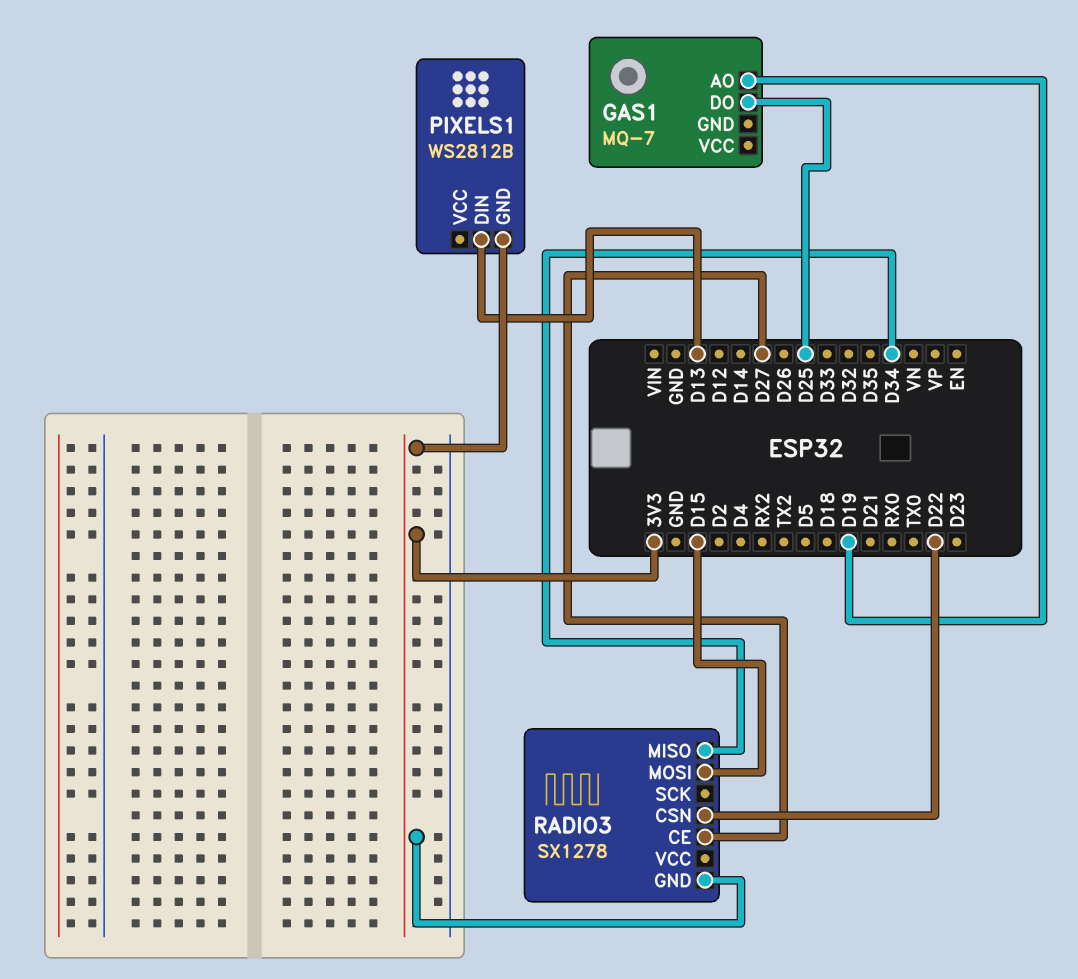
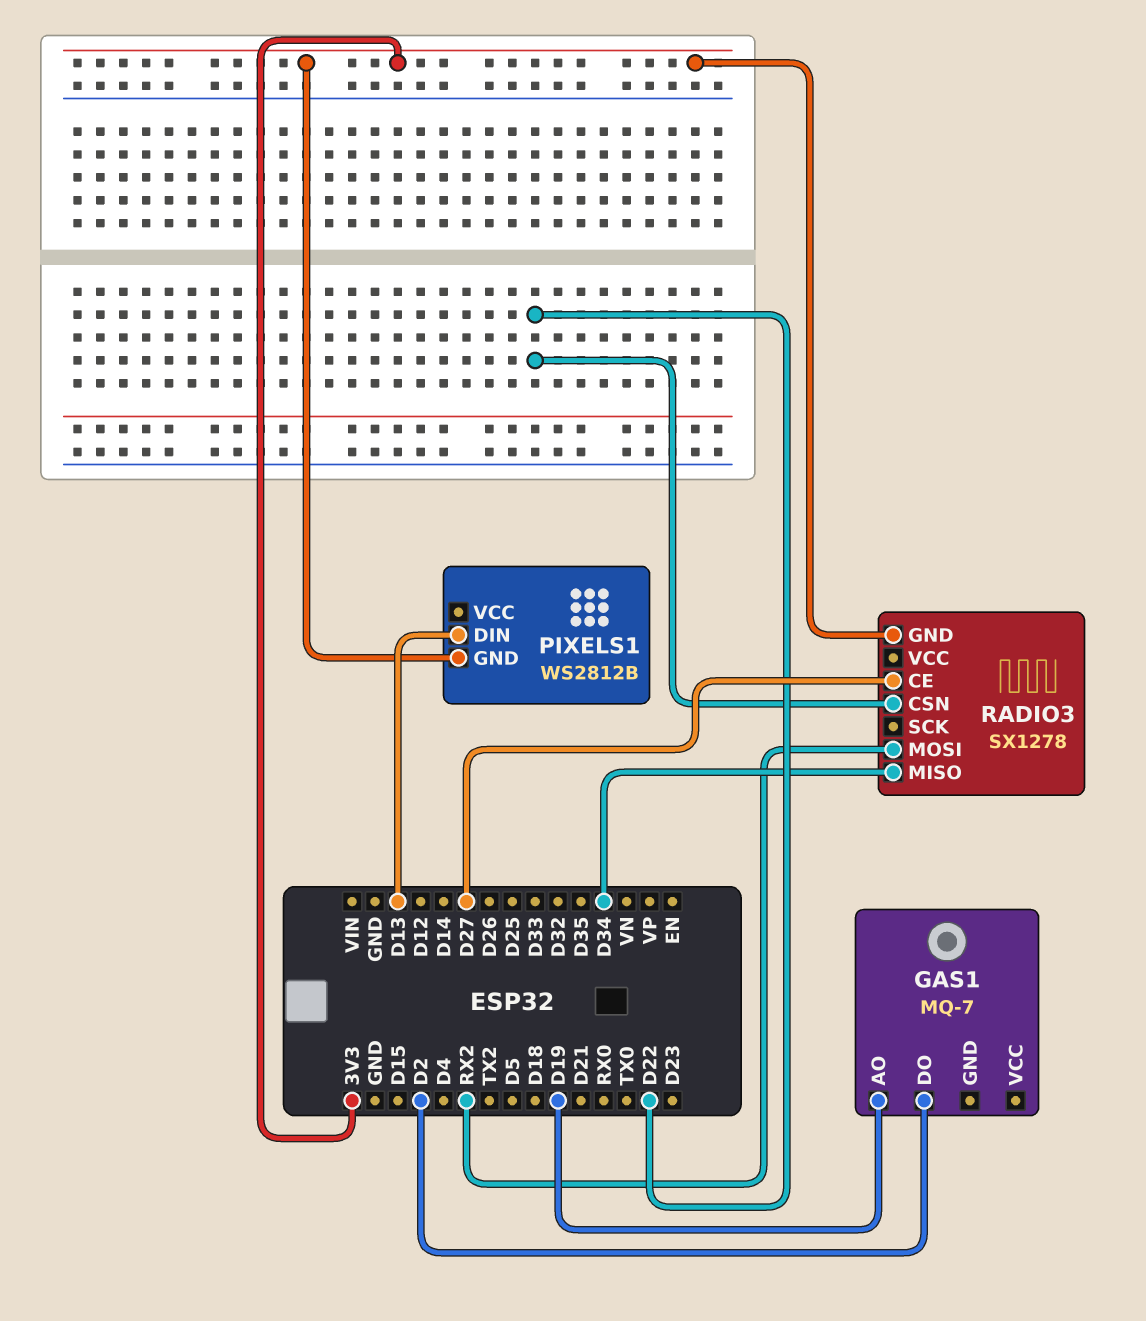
GAS1 pin DO: D25 -> D2
RADIO3 pin MOSI: D15 -> RX2

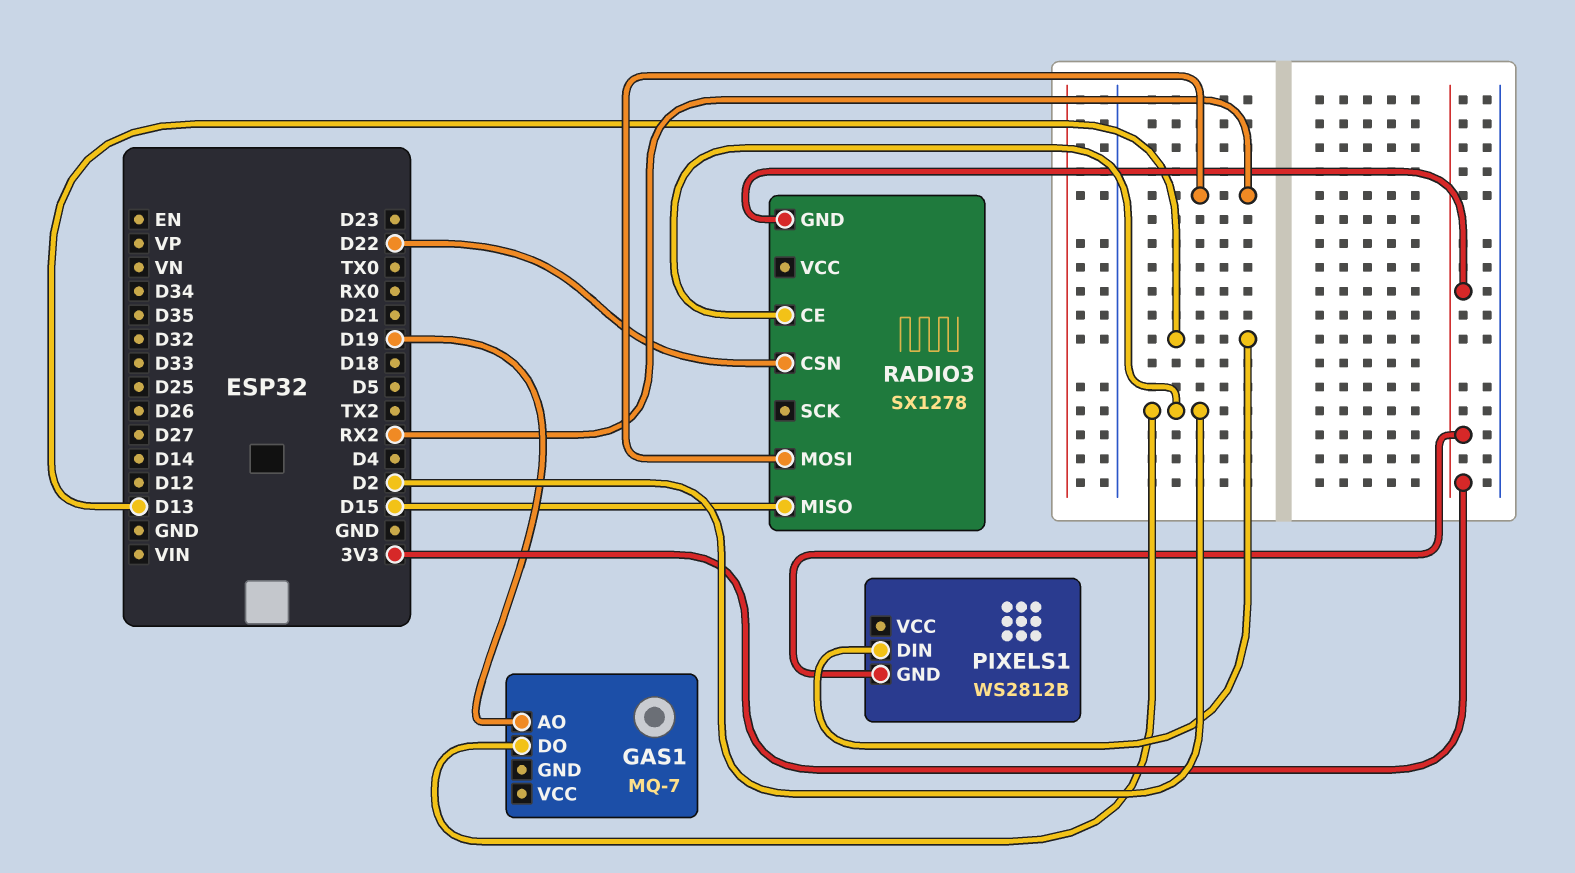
RADIO3 pin CE: D27 -> D2
RADIO3 pin MISO: D34 -> D15

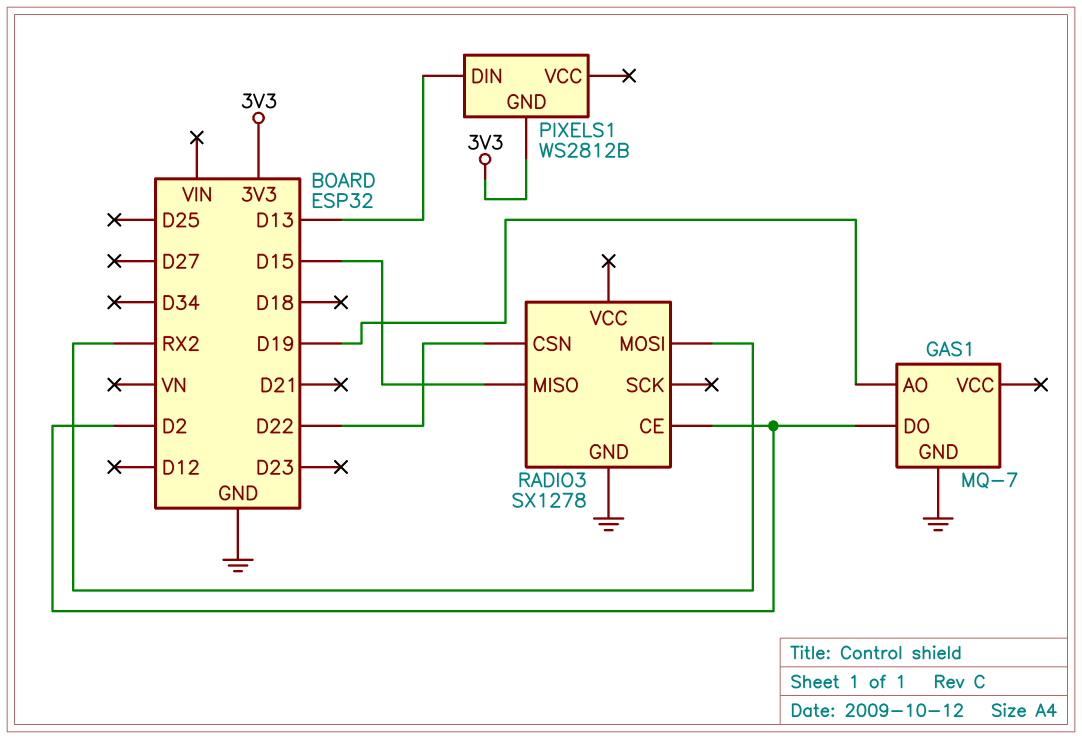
GAS1 pin GND: none -> GND
RADIO3 pin GND: 3V3 -> GND

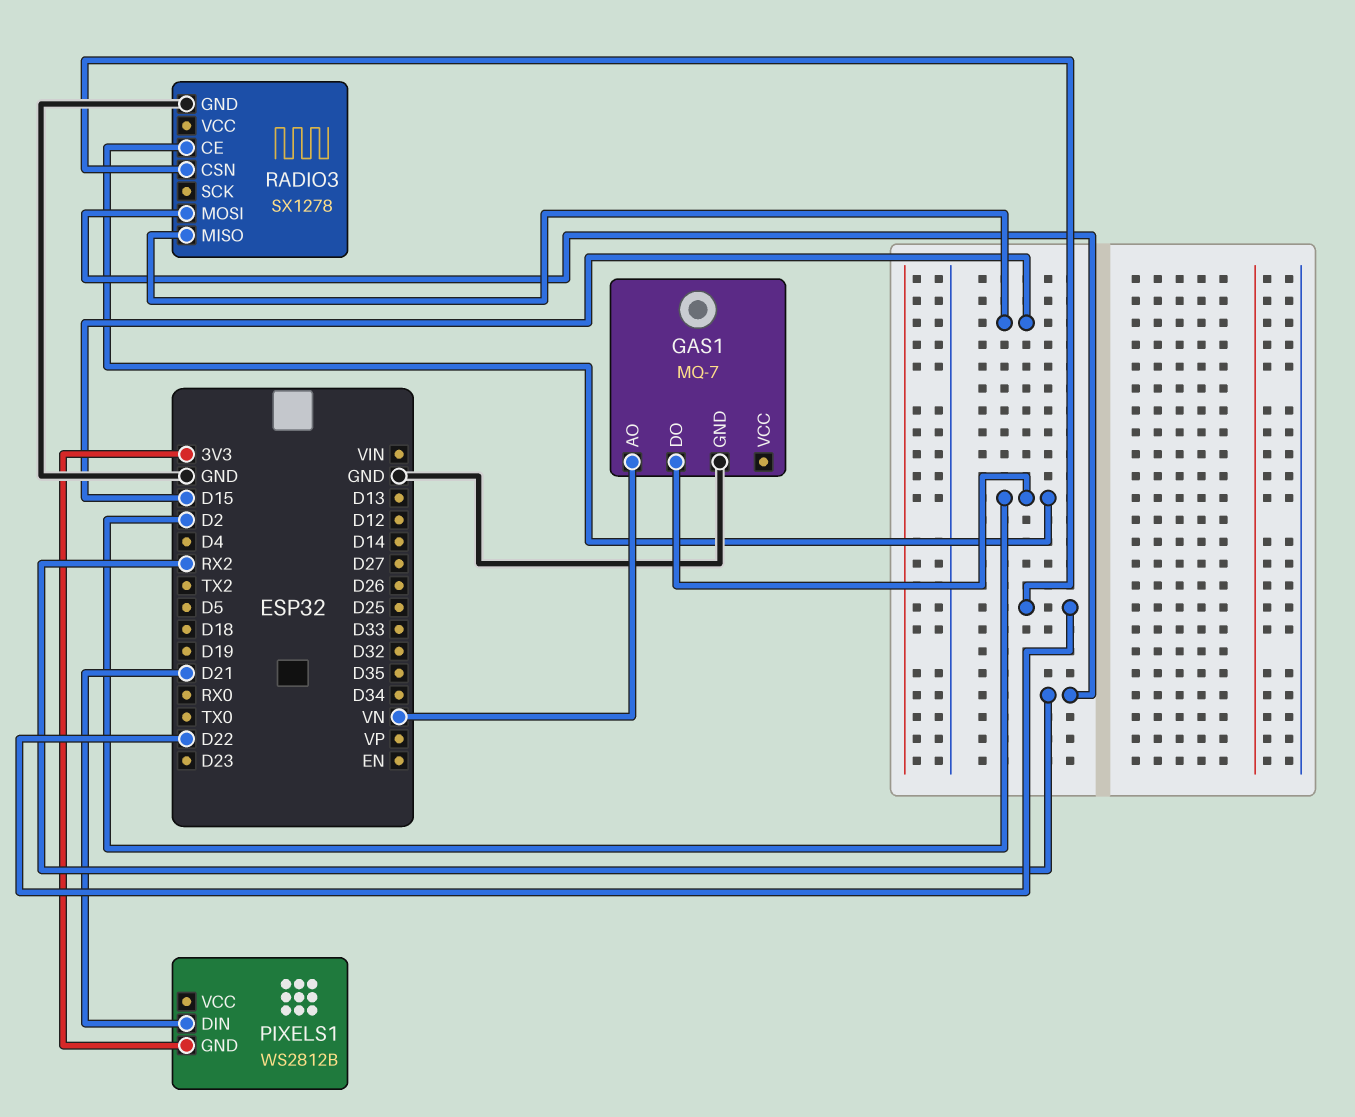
GAS1 pin AO: D19 -> VN
PIXELS1 pin DIN: D13 -> D21

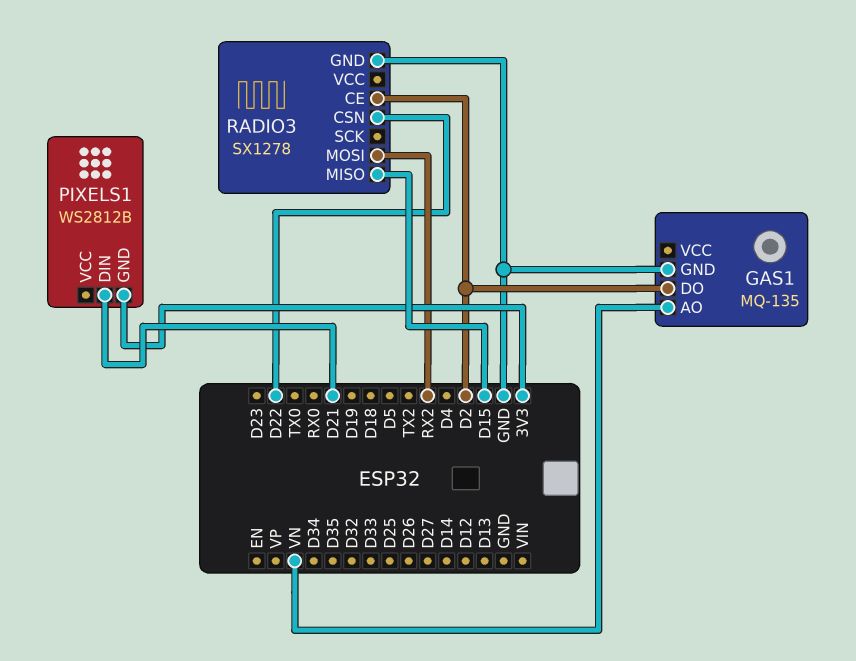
GAS1: MQ-7 -> MQ-135

